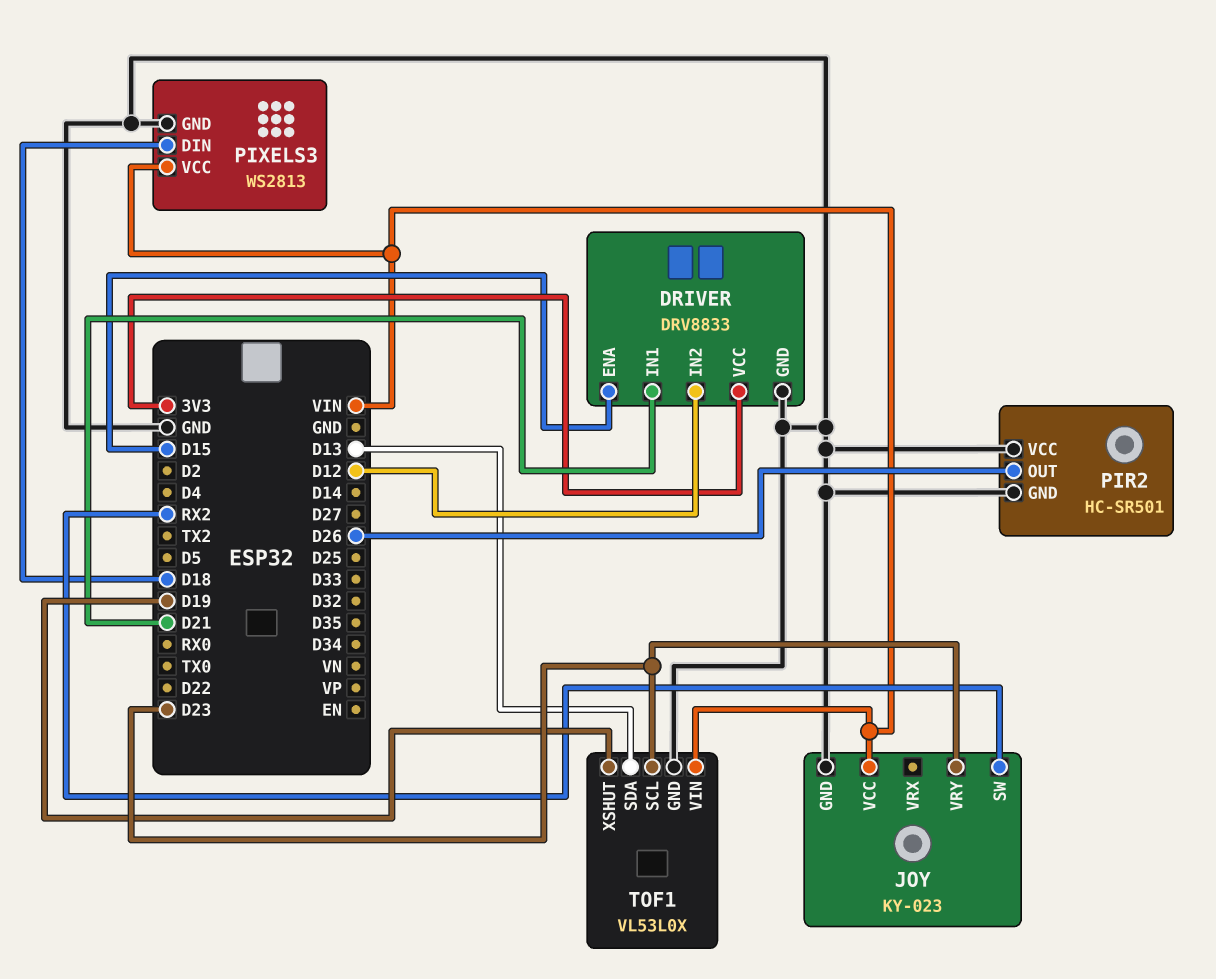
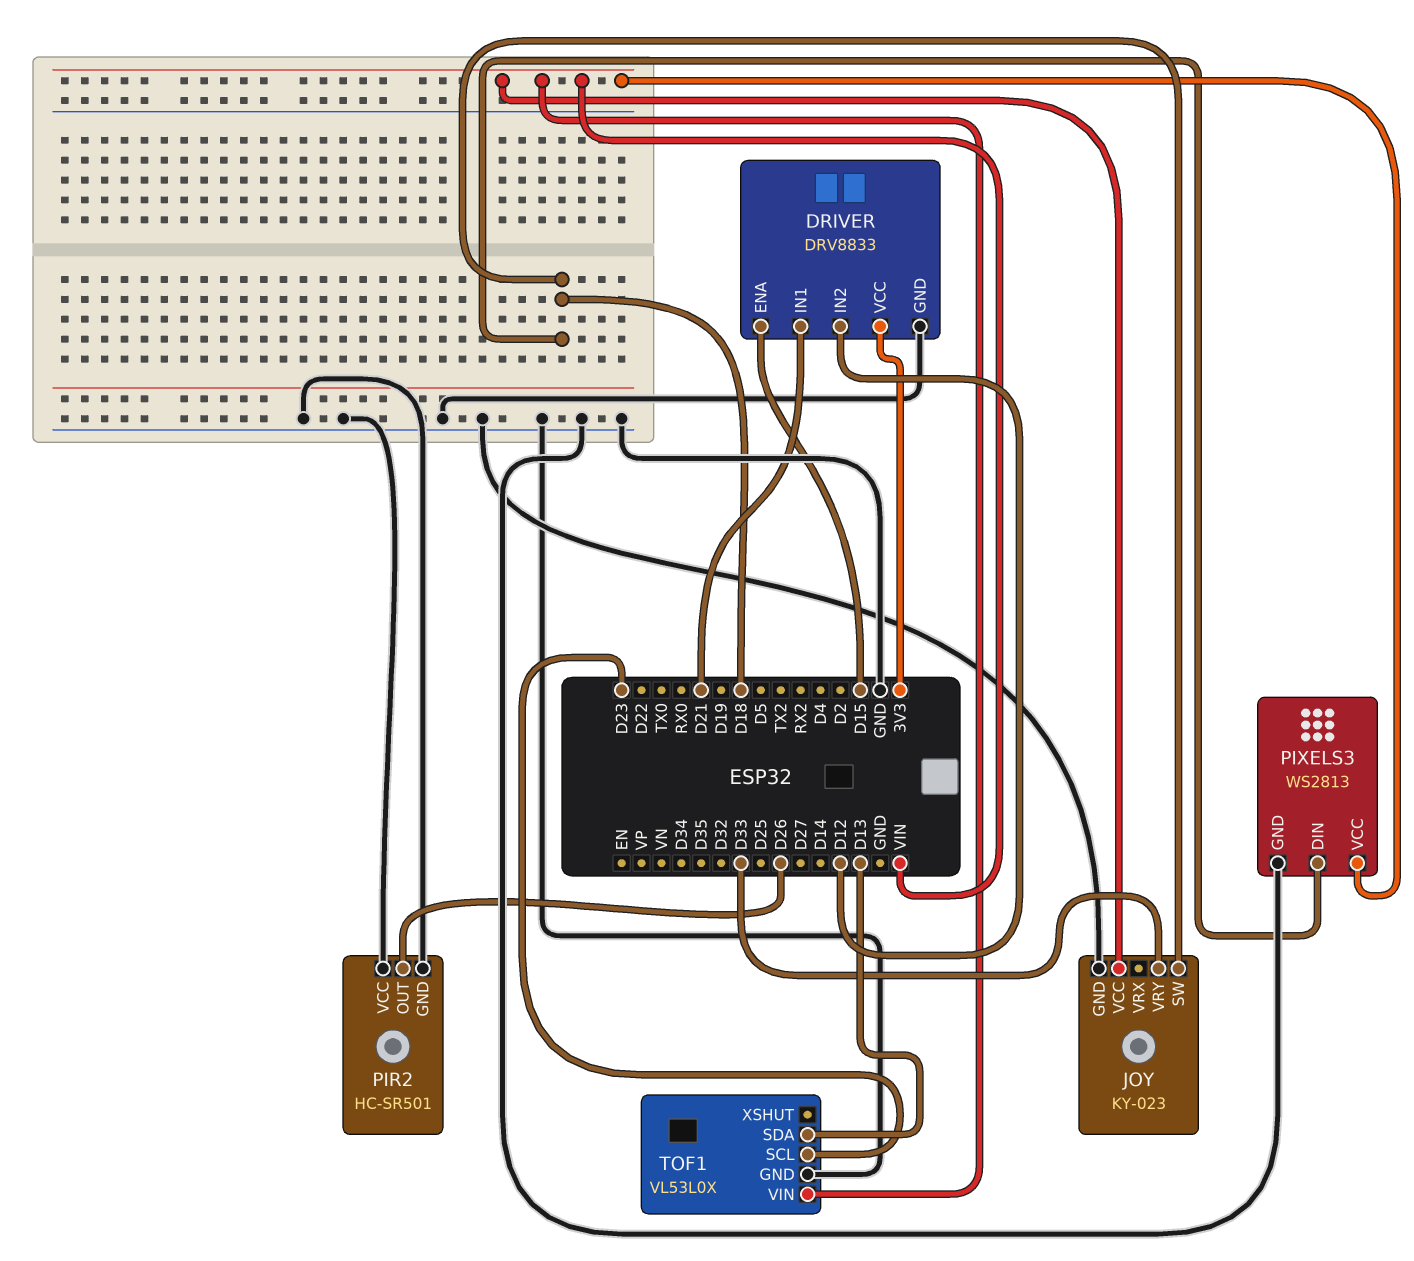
JOY pin SW: RX2 -> D18
JOY pin VRY: D23 -> D33
TOF1 pin XSHUT: D19 -> none

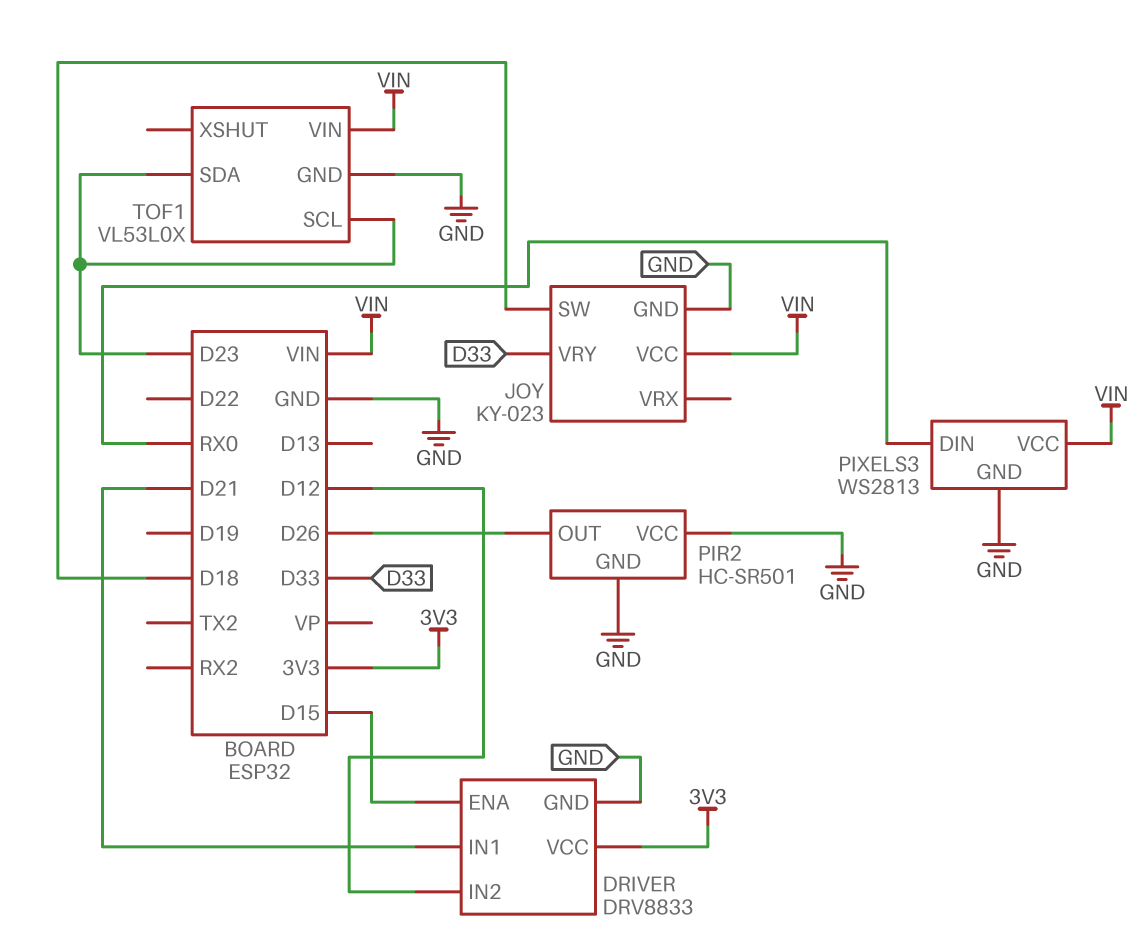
PIXELS3 pin DIN: D18 -> RX0
TOF1 pin SDA: D13 -> D23

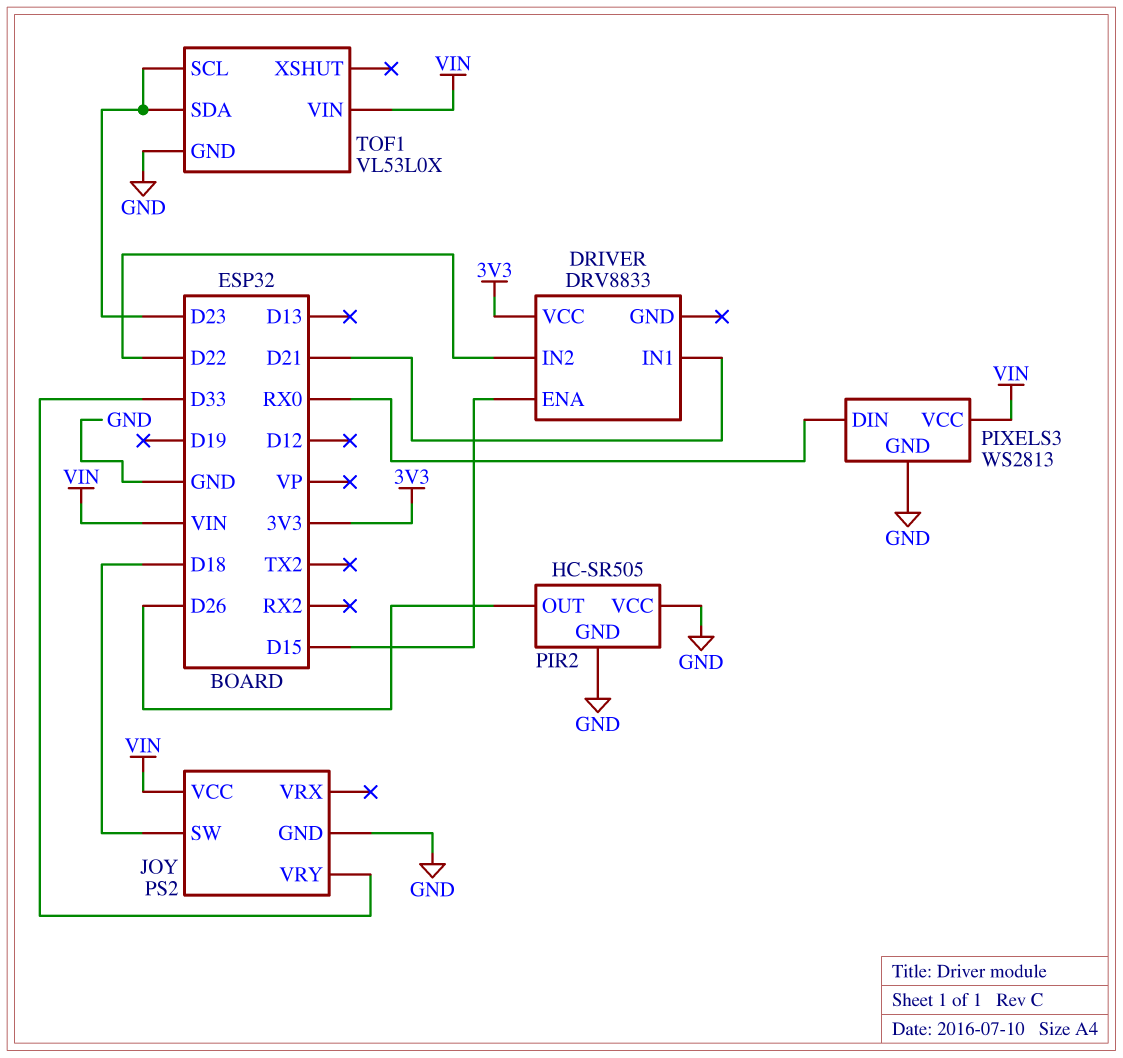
DRIVER pin GND: GND -> none
DRIVER pin IN2: D12 -> D22
JOY: KY-023 -> PS2
PIR2: HC-SR501 -> HC-SR505

